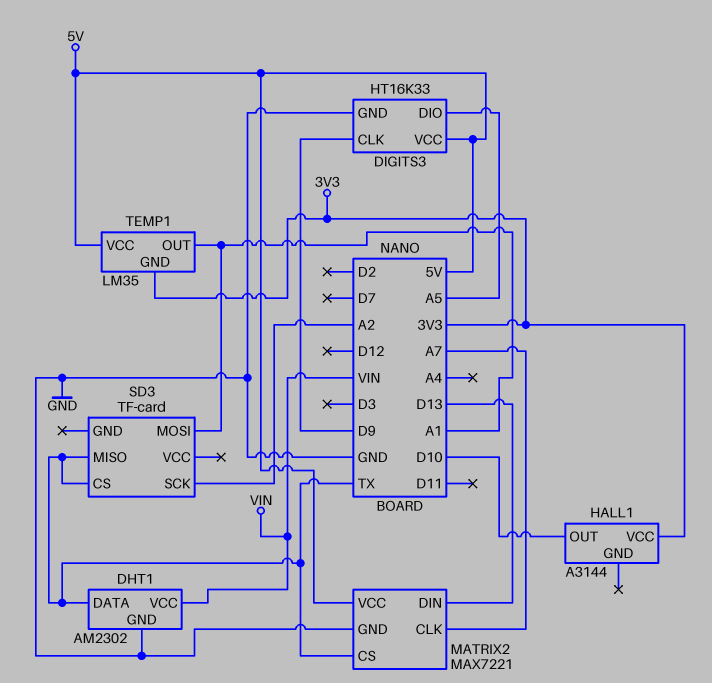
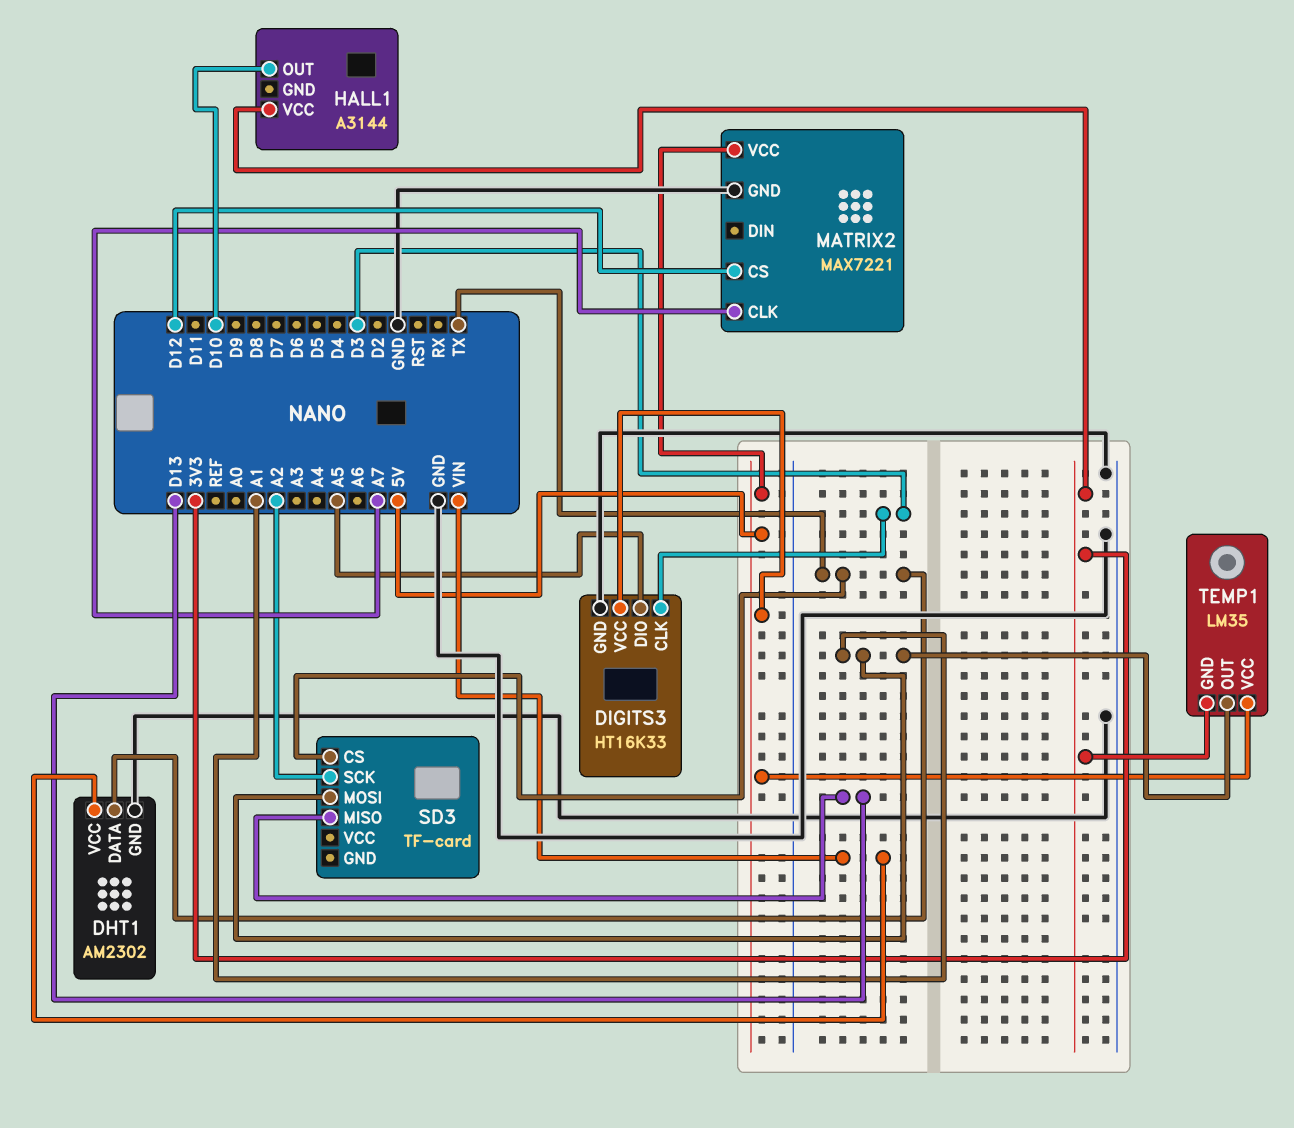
DIGITS3 pin CLK: D9 -> D3
MATRIX2 pin CS: TX -> D12
MATRIX2 pin DIN: D13 -> none
SD3 pin MISO: TX -> D13

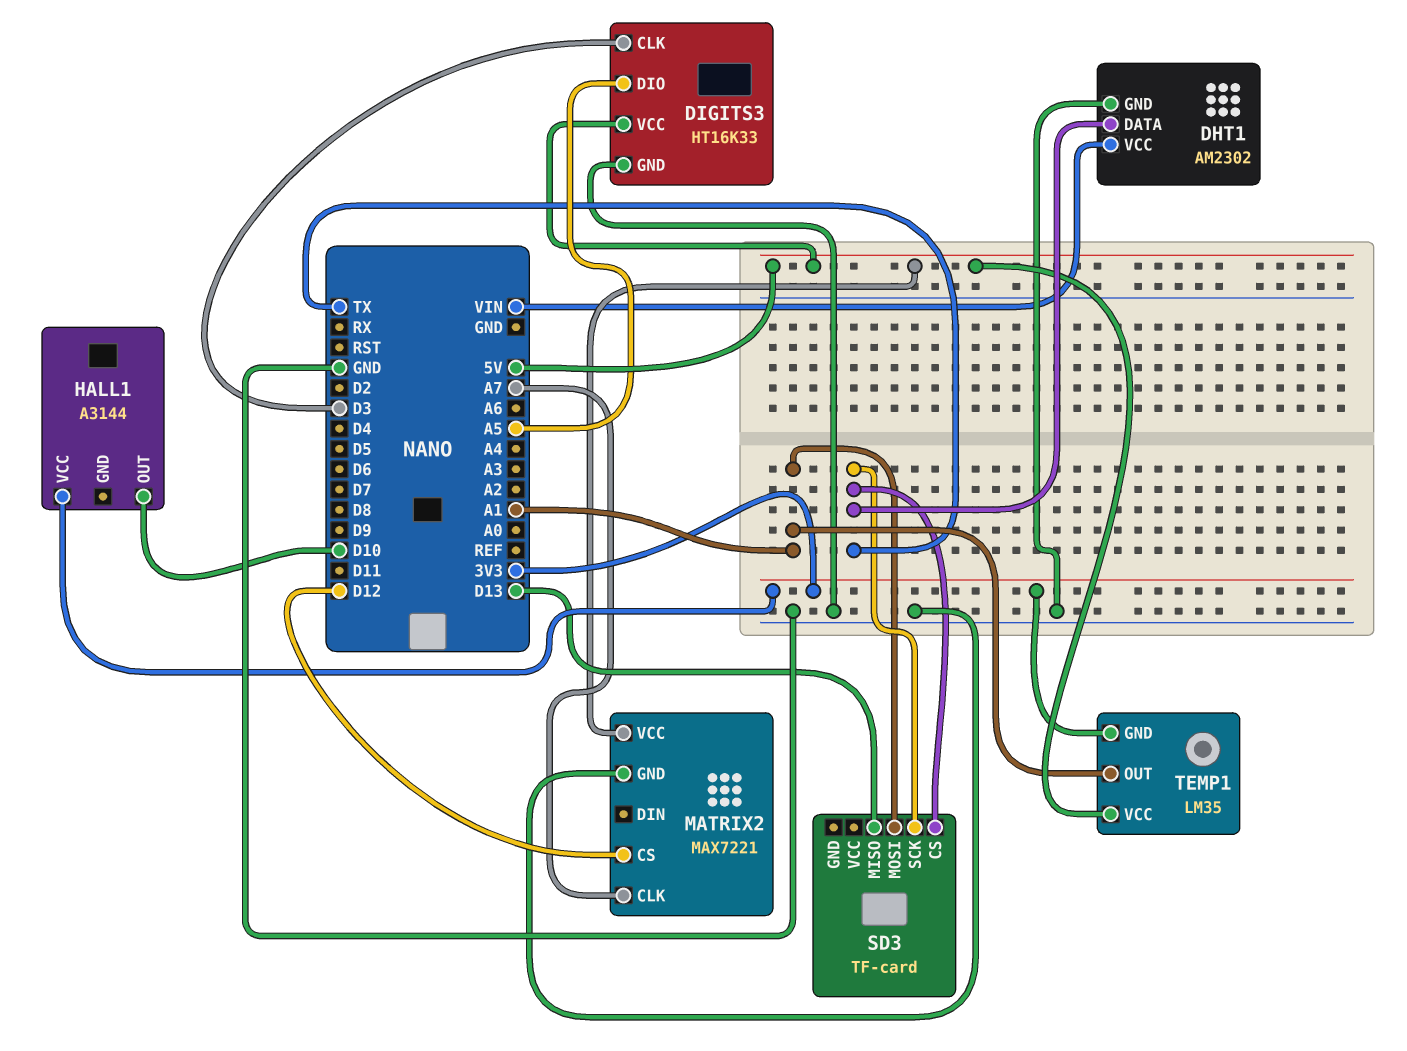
SD3 pin SCK: A2 -> TX

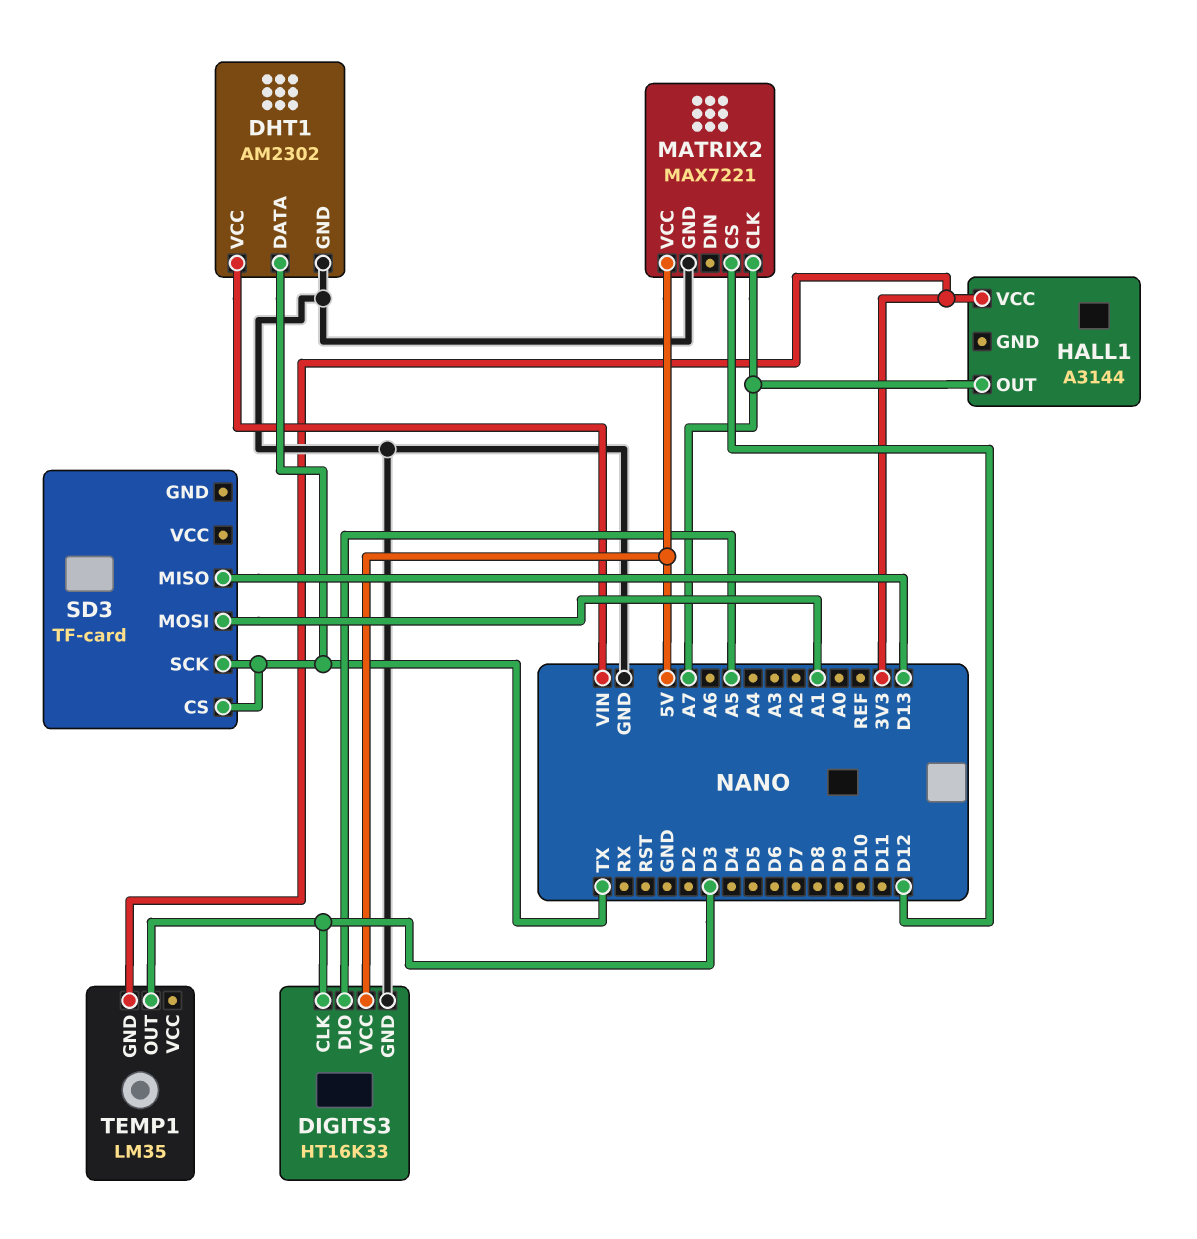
HALL1 pin OUT: D10 -> A7
TEMP1 pin OUT: A1 -> D3
TEMP1 pin VCC: 5V -> none

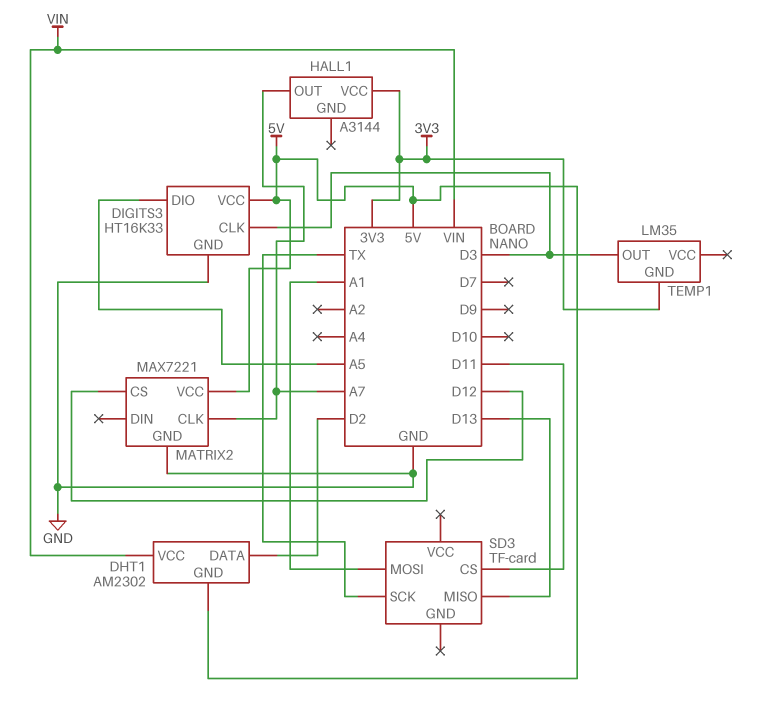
DHT1 pin DATA: TX -> D2
DHT1 pin GND: GND -> 5V
SD3 pin CS: TX -> D11

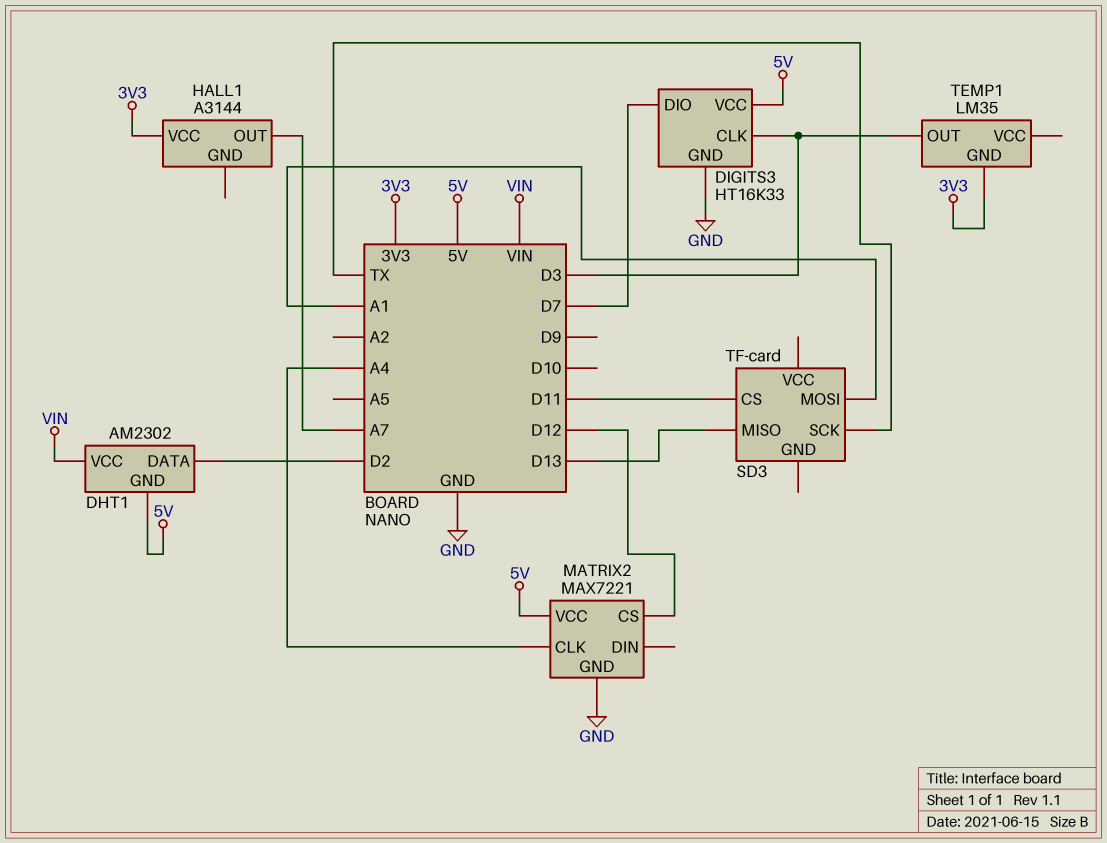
DIGITS3 pin DIO: A5 -> D7
MATRIX2 pin CLK: A7 -> A4

